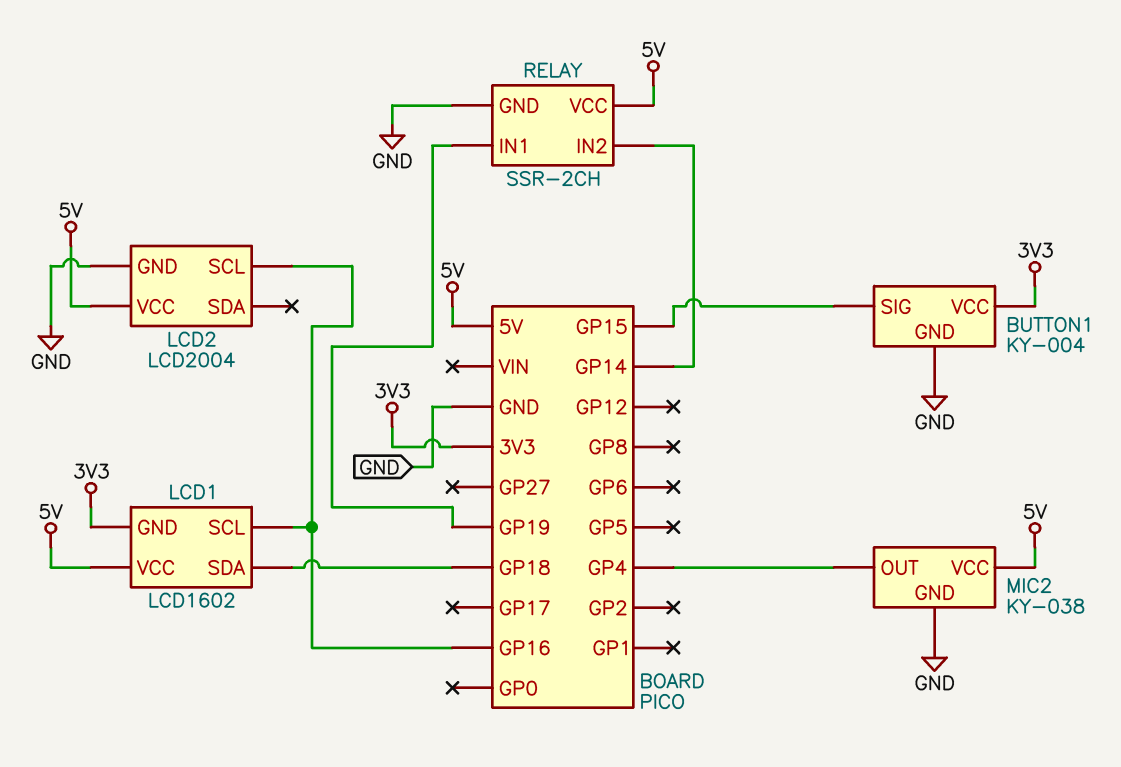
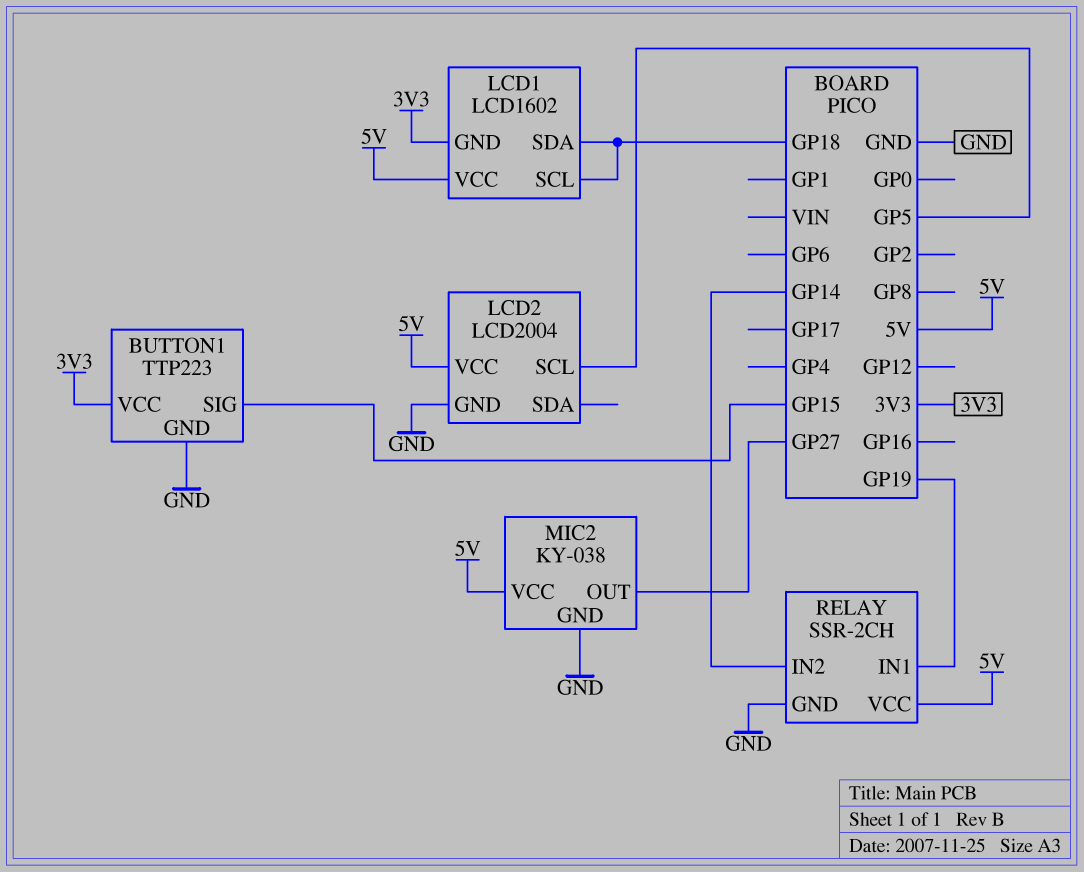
BUTTON1: KY-004 -> TTP223
LCD1 pin SCL: GP16 -> GP18
LCD2 pin SCL: GP16 -> GP5
MIC2 pin OUT: GP4 -> GP27

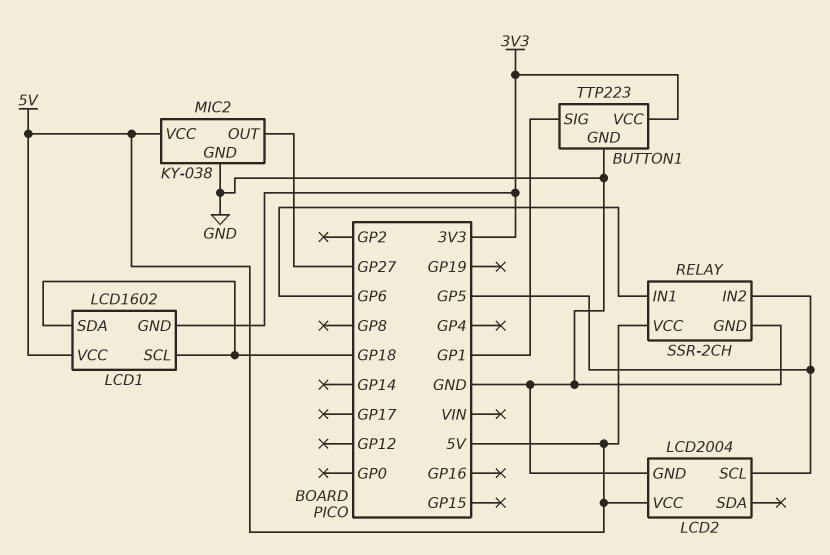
BUTTON1 pin SIG: GP15 -> GP1
RELAY pin IN1: GP19 -> GP6
RELAY pin IN2: GP14 -> GP5

